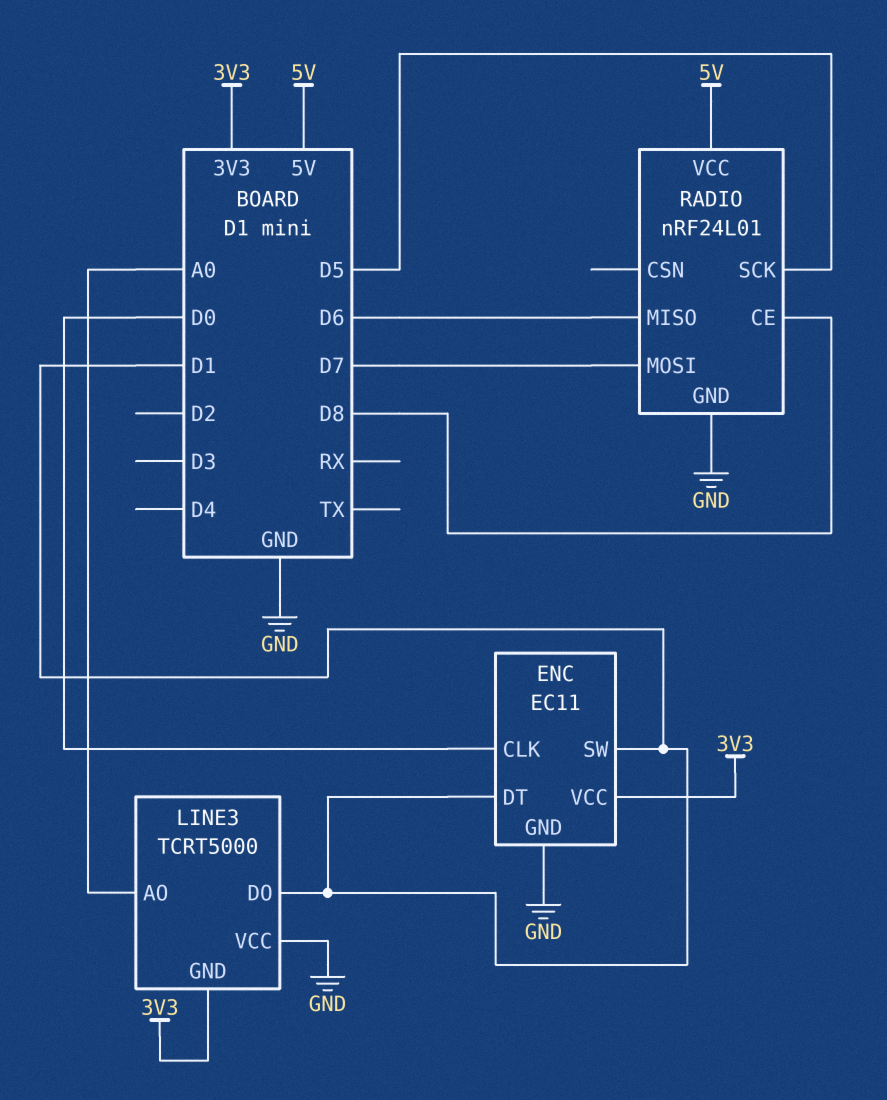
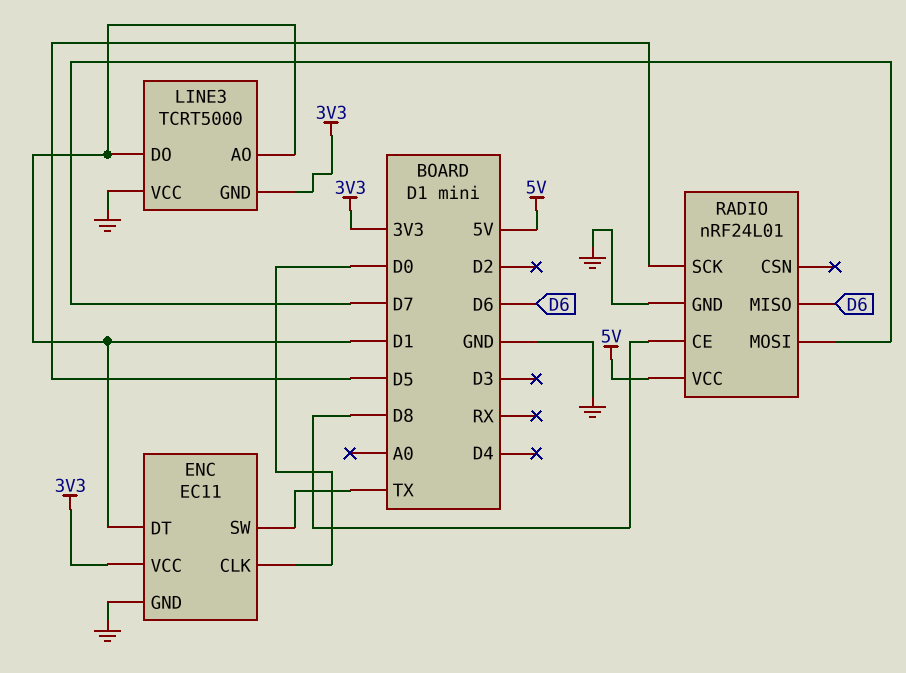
ENC pin SW: D1 -> TX
LINE3 pin AO: A0 -> D1

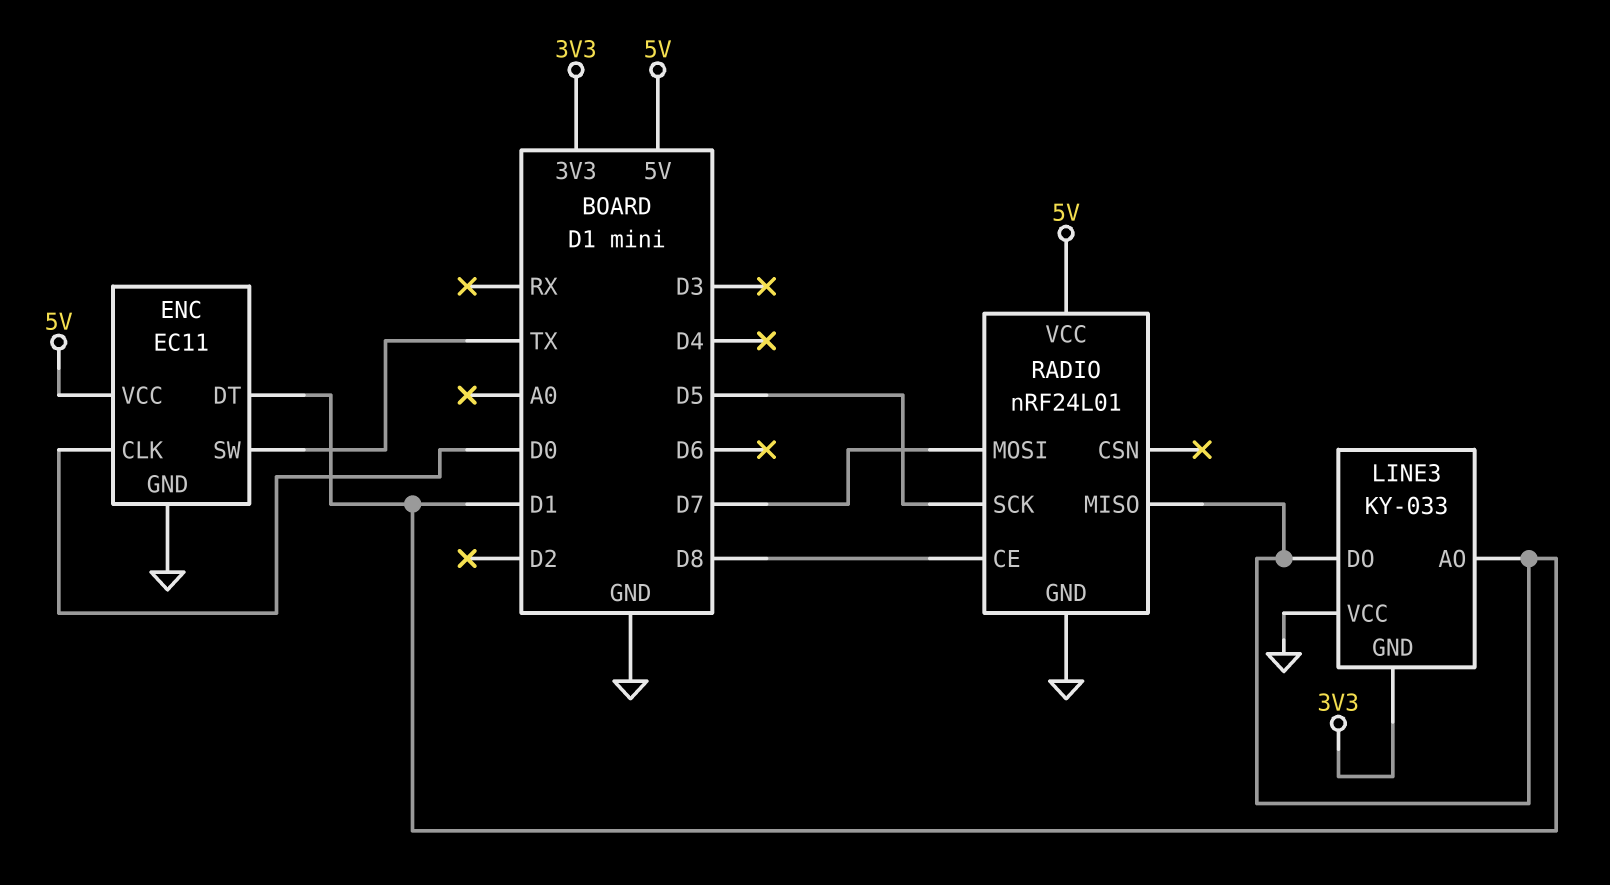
ENC pin VCC: 3V3 -> 5V
LINE3: TCRT5000 -> KY-033
RADIO pin MISO: D6 -> D1

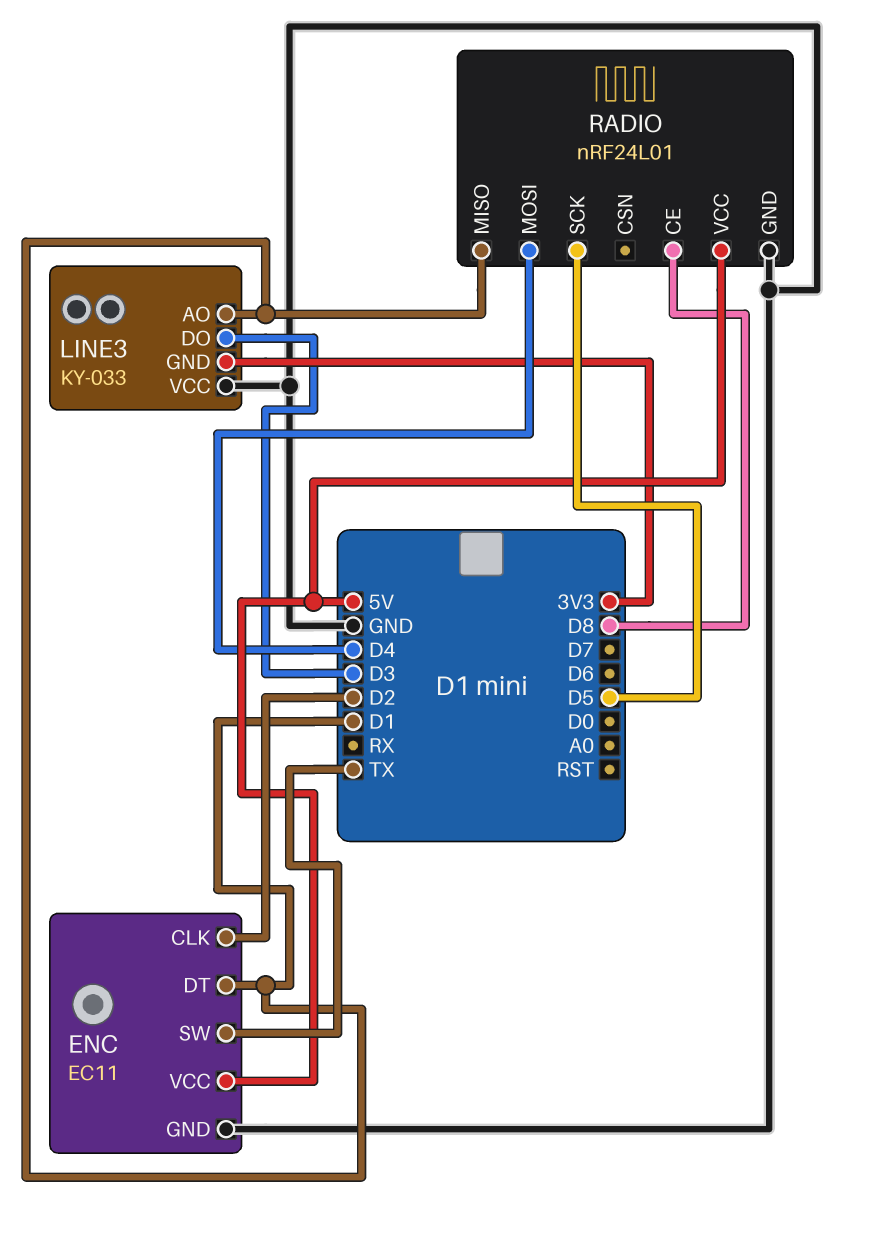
ENC pin CLK: D0 -> D2
LINE3 pin DO: D1 -> D3
RADIO pin MOSI: D7 -> D4

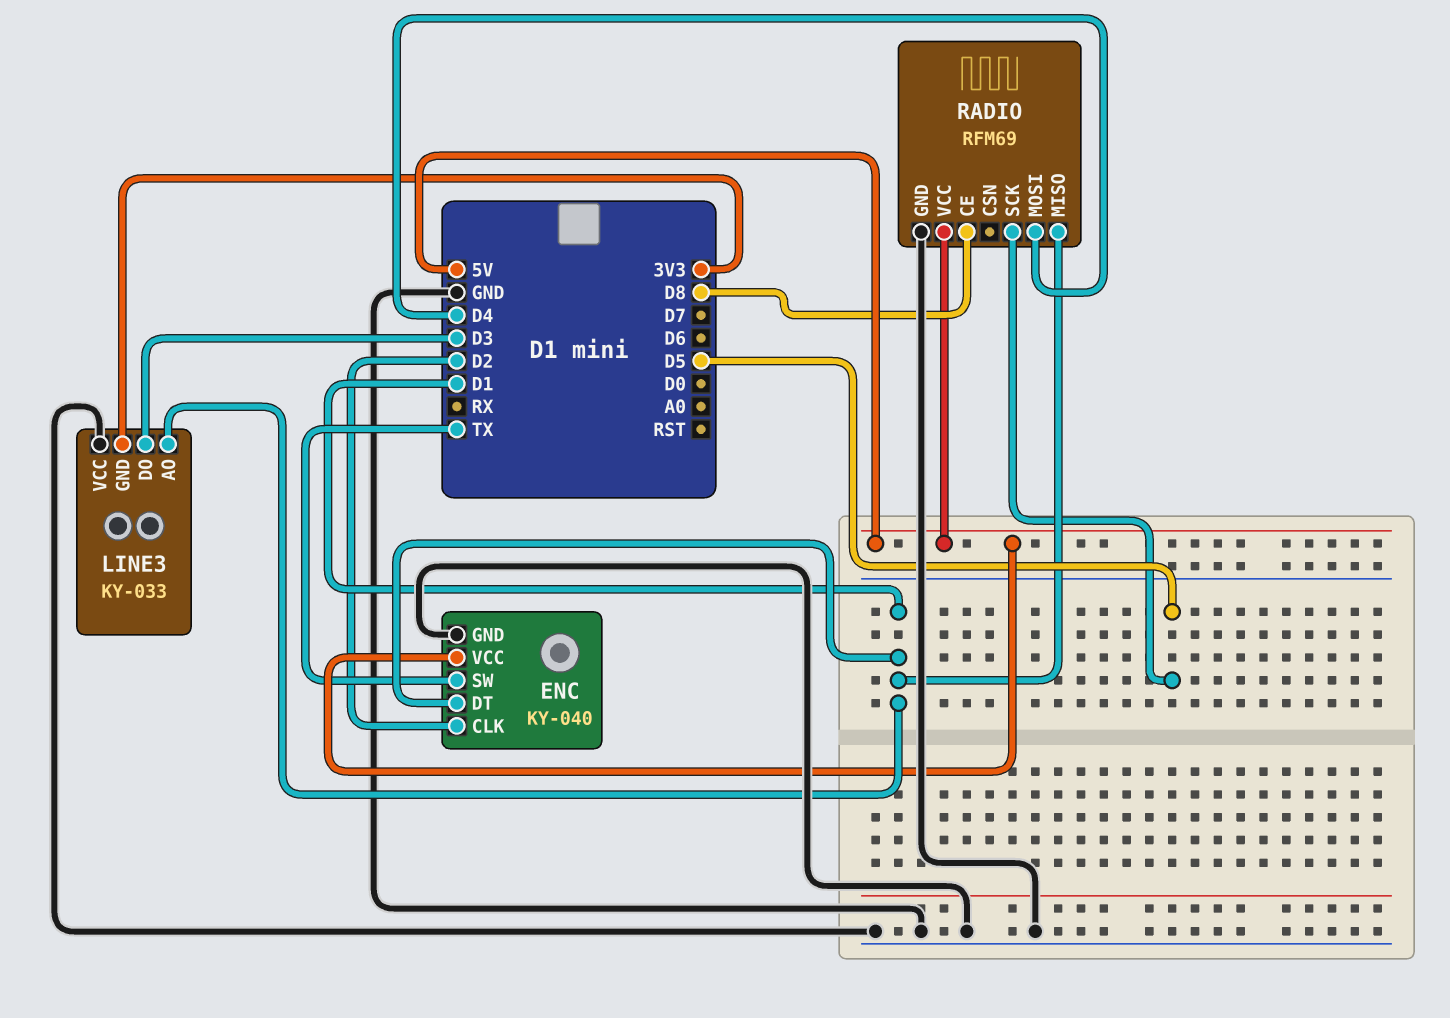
ENC: EC11 -> KY-040
RADIO: nRF24L01 -> RFM69

